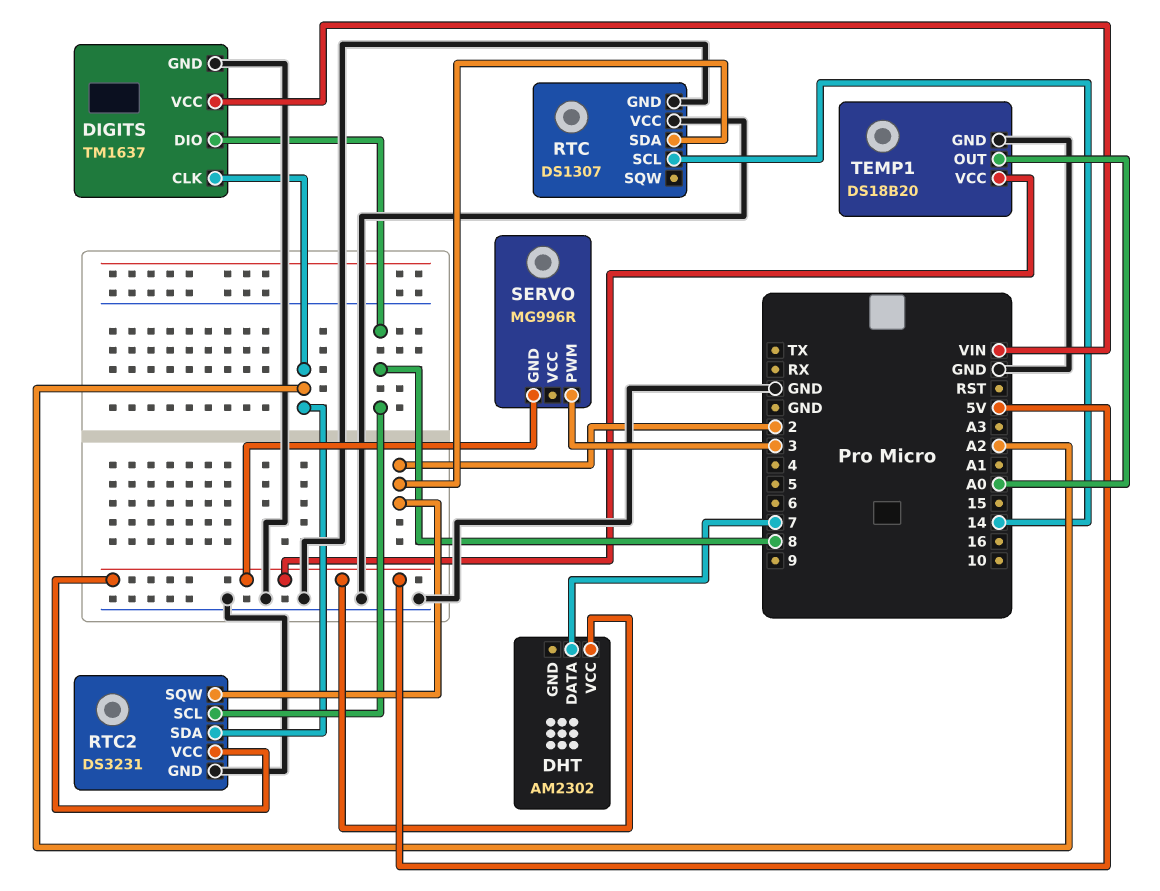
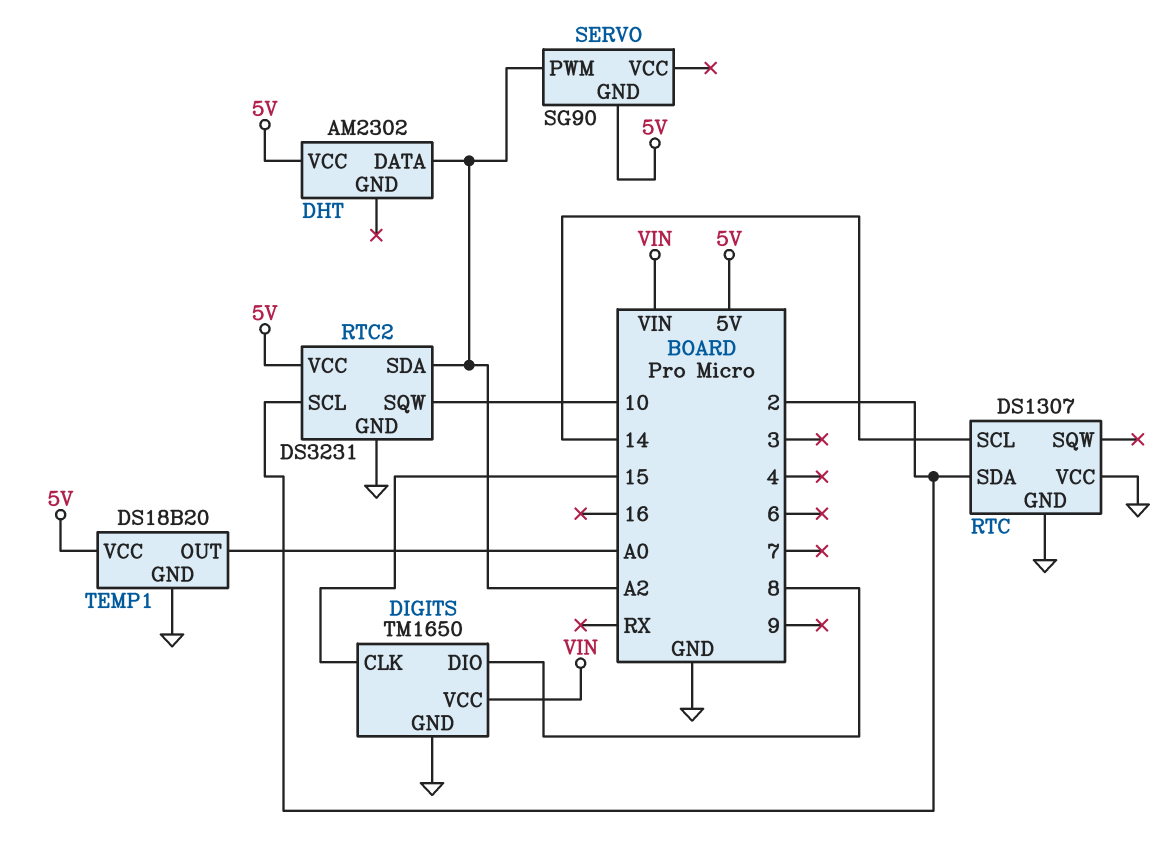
DHT pin DATA: 7 -> A2
DIGITS: TM1637 -> TM1650
DIGITS pin CLK: A2 -> 15
RTC2 pin SCL: 8 -> 2
RTC2 pin SQW: 2 -> 10
SERVO: MG996R -> SG90
SERVO pin PWM: 3 -> A2

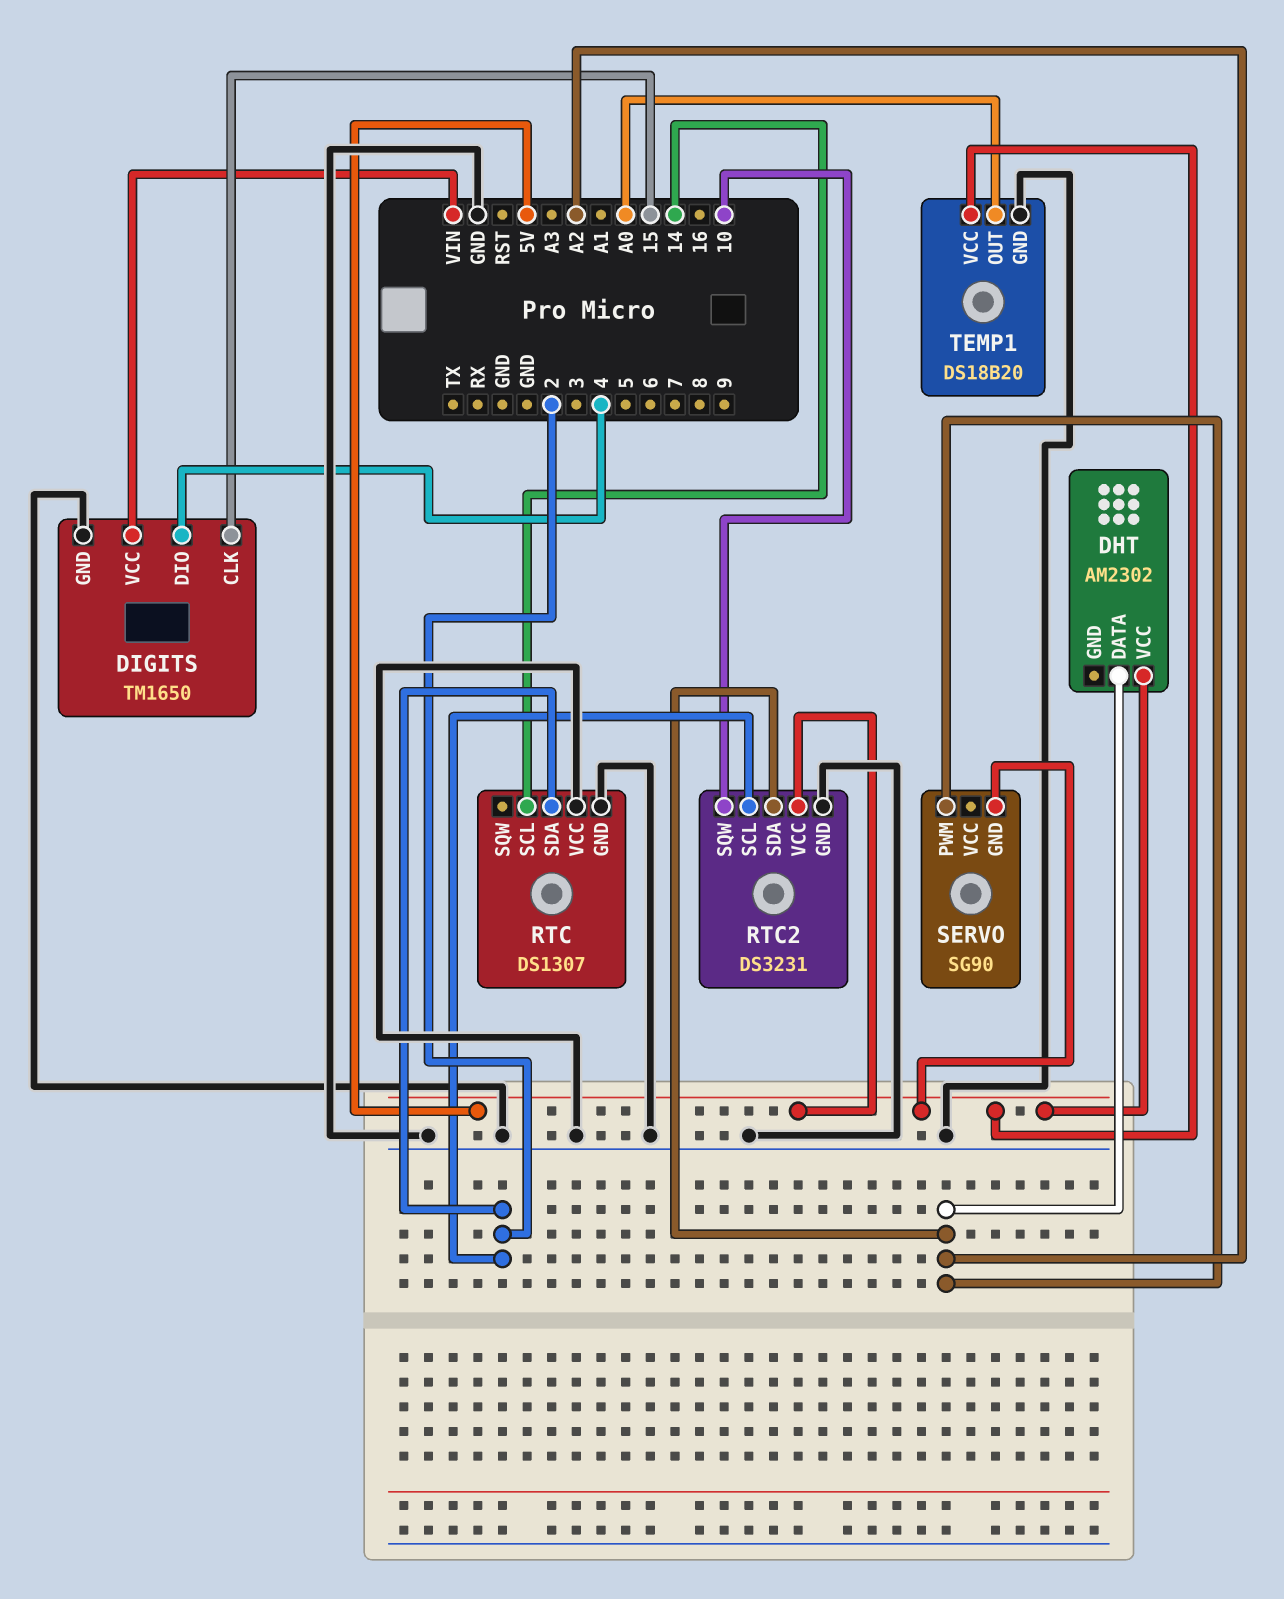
DIGITS pin DIO: 8 -> 4

